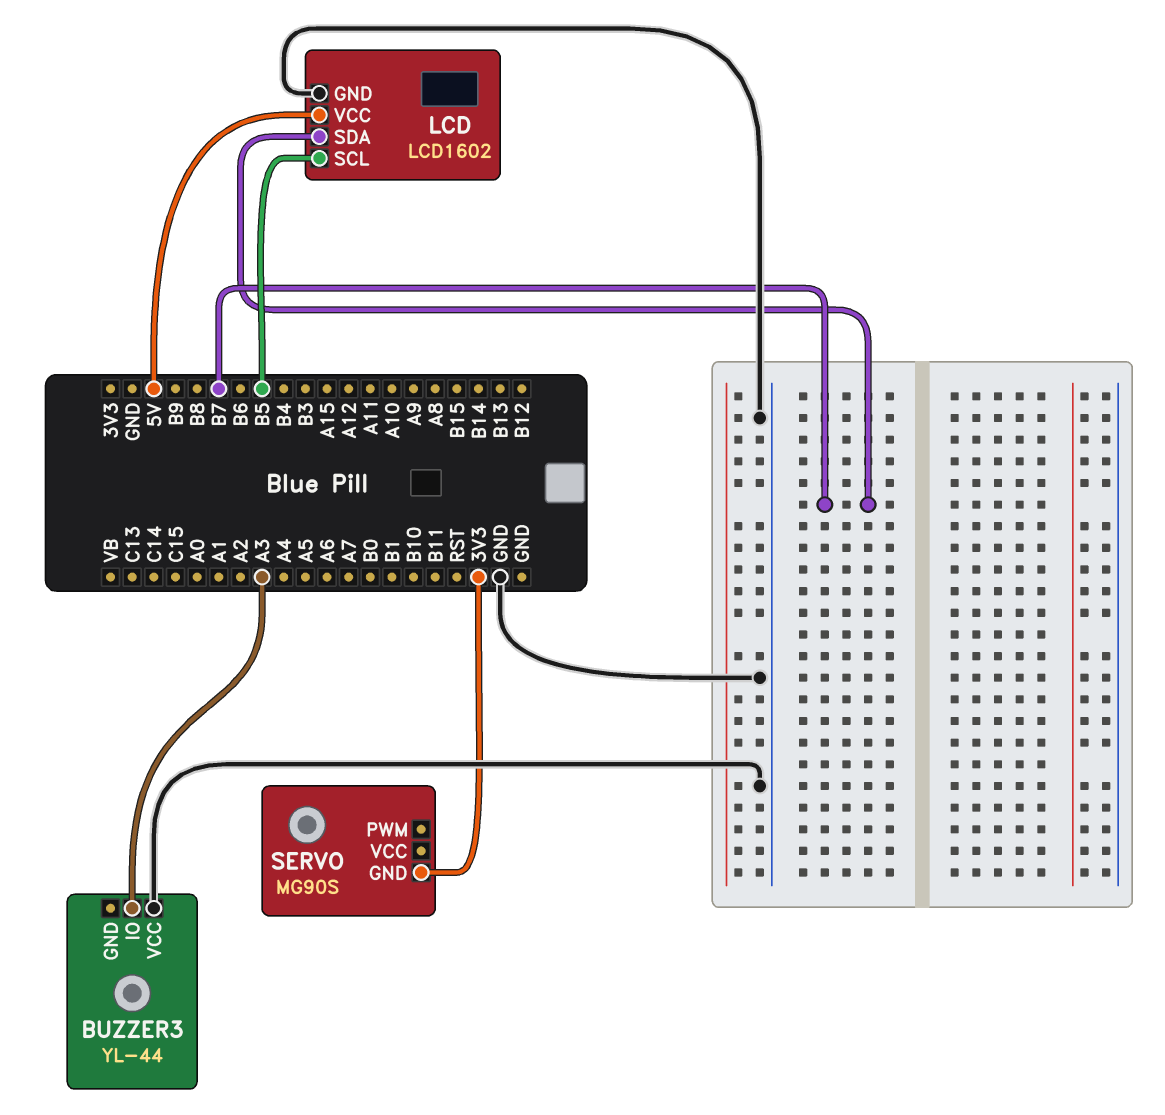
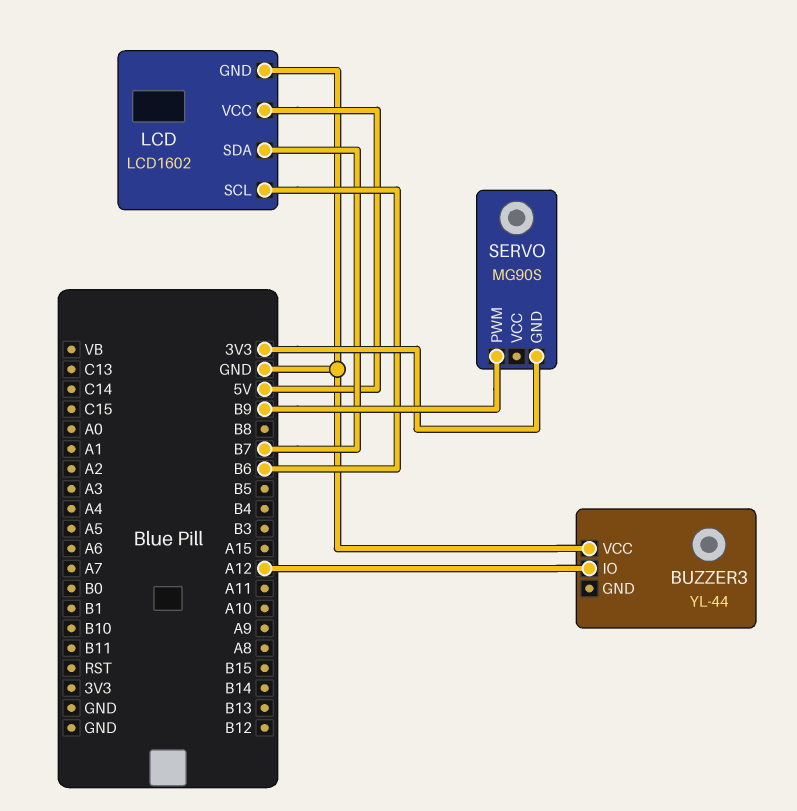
BUZZER3 pin IO: A3 -> A12
LCD pin SCL: B5 -> B6
SERVO pin PWM: none -> B9

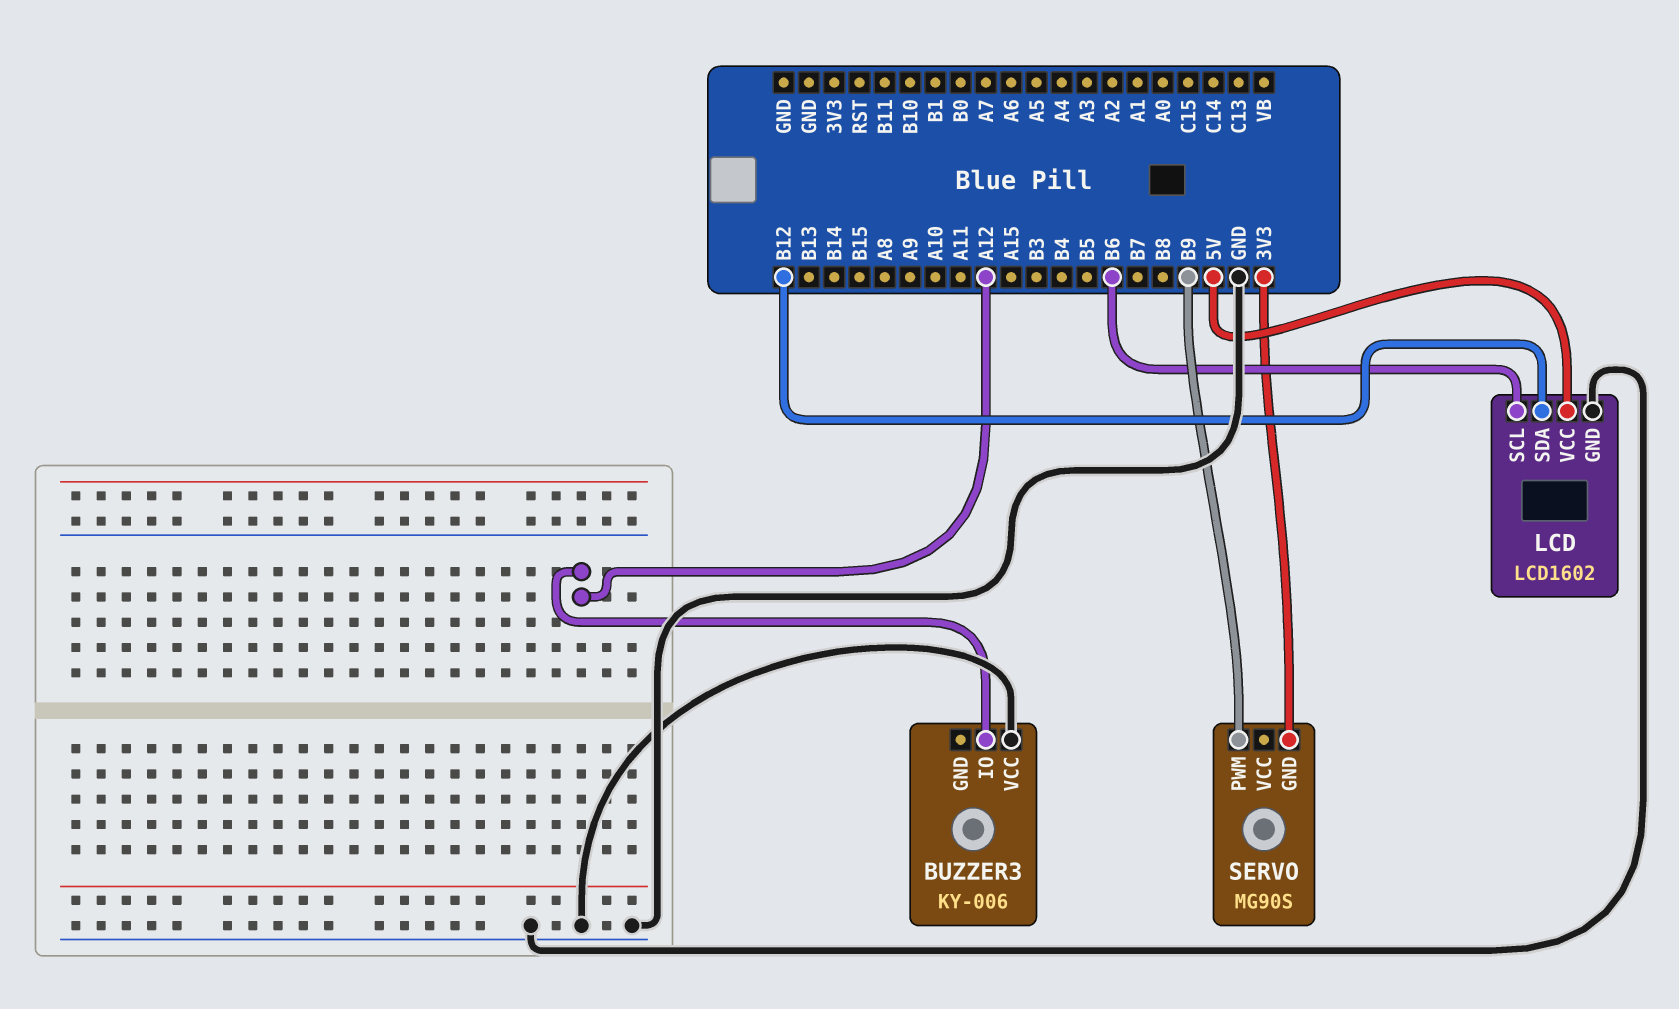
BUZZER3: YL-44 -> KY-006
LCD pin SDA: B7 -> B12

